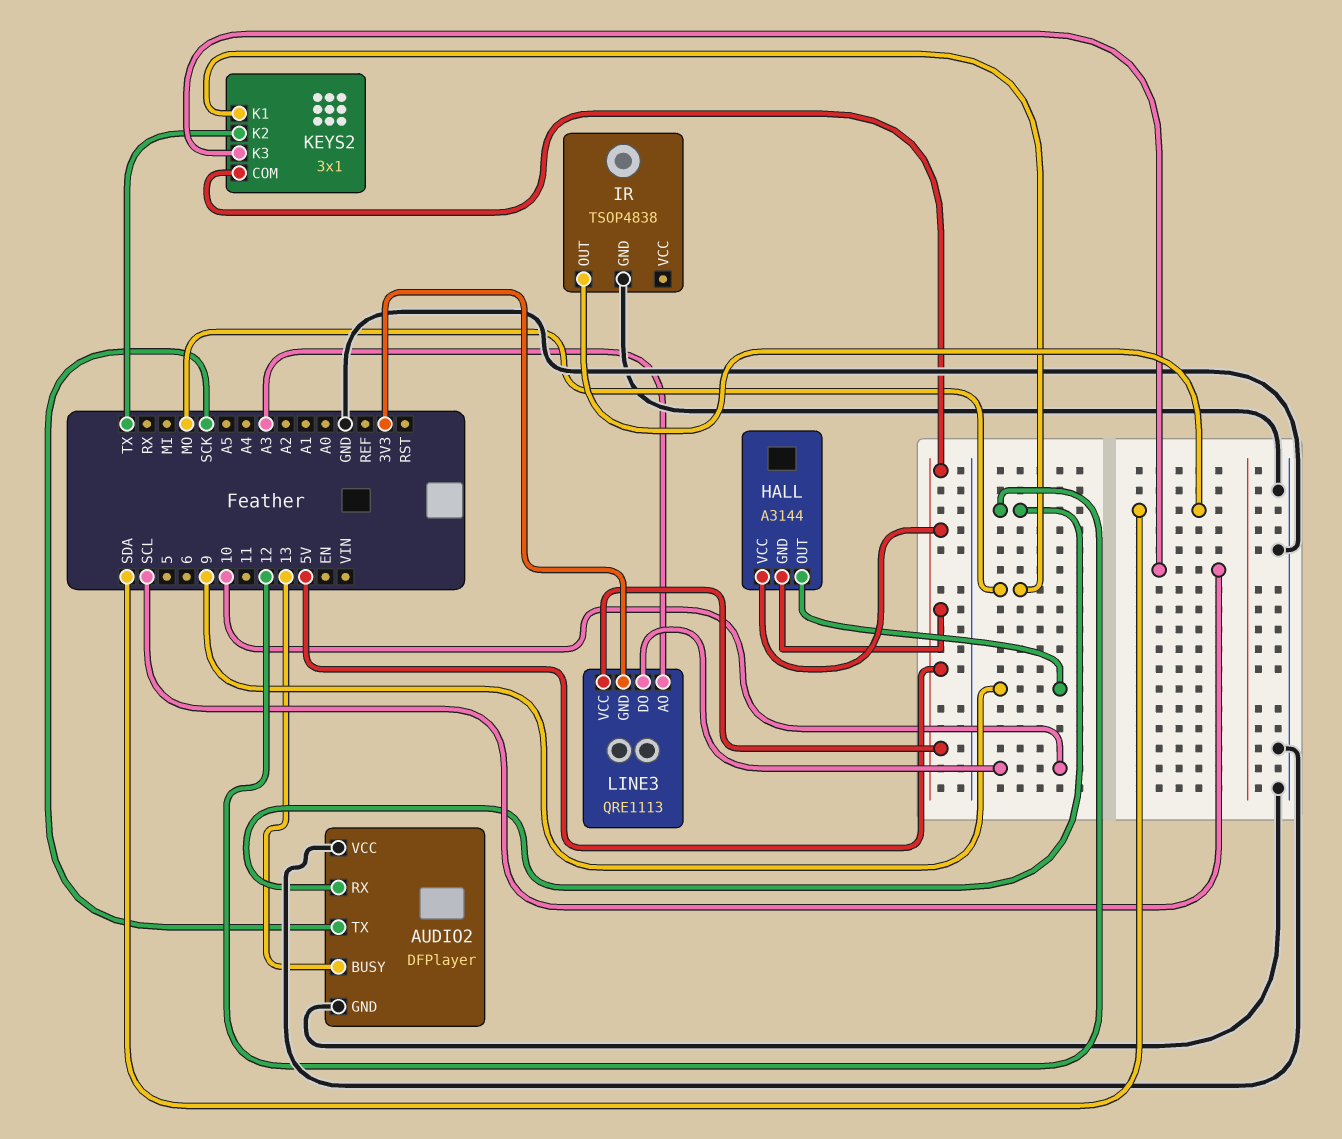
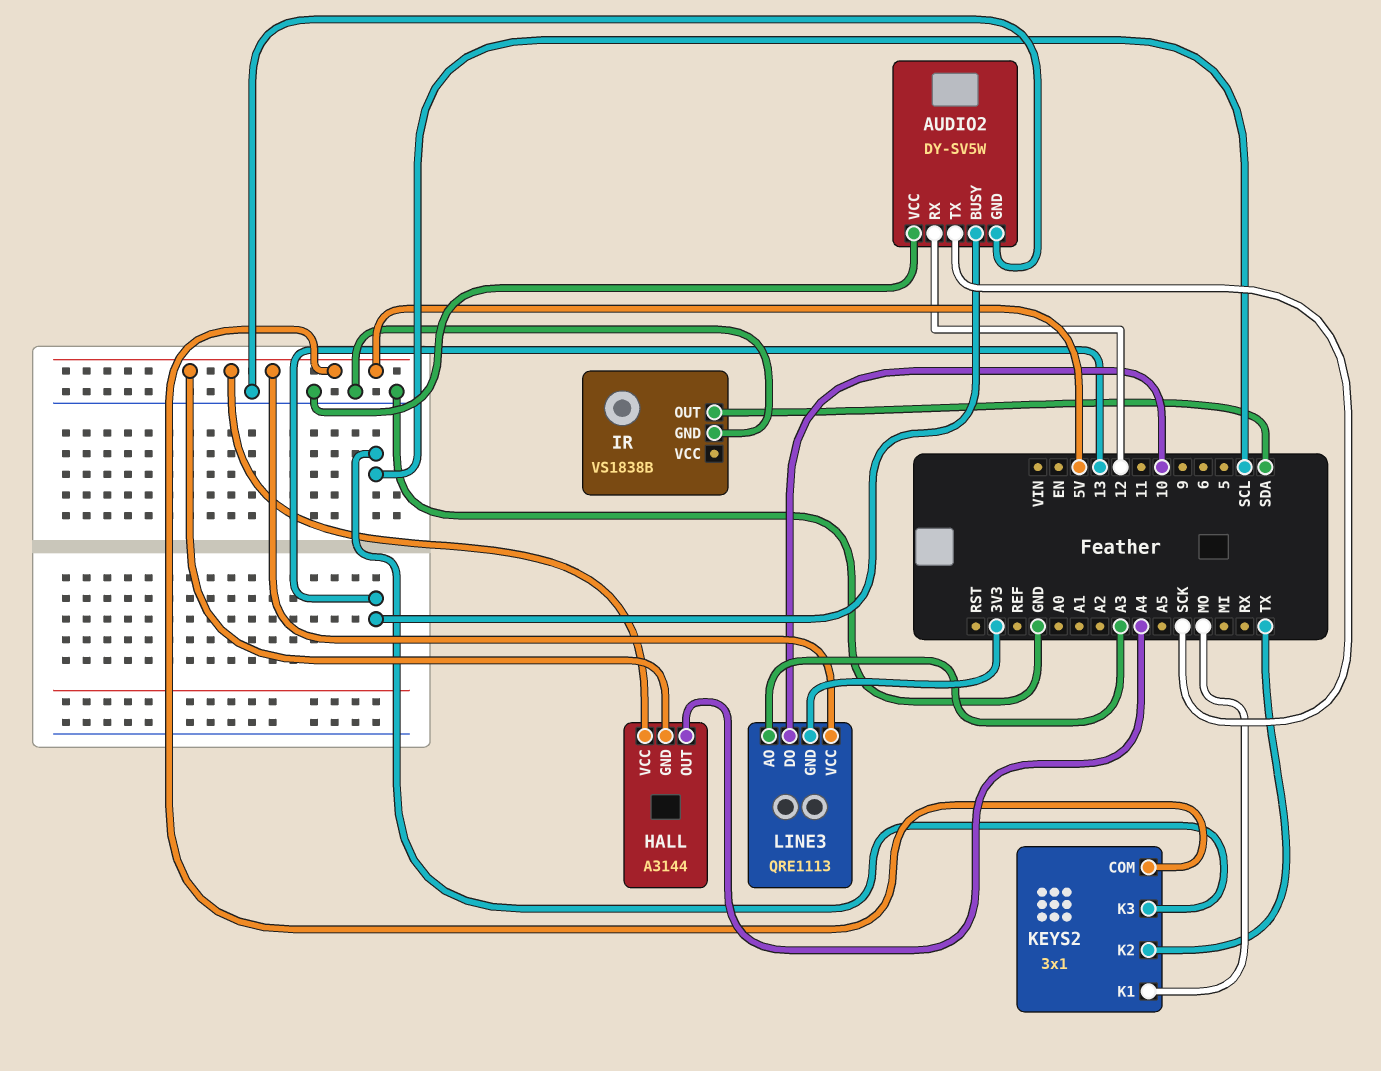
AUDIO2: DFPlayer -> DY-SV5W
HALL pin OUT: 9 -> A4
IR: TSOP4838 -> VS1838B

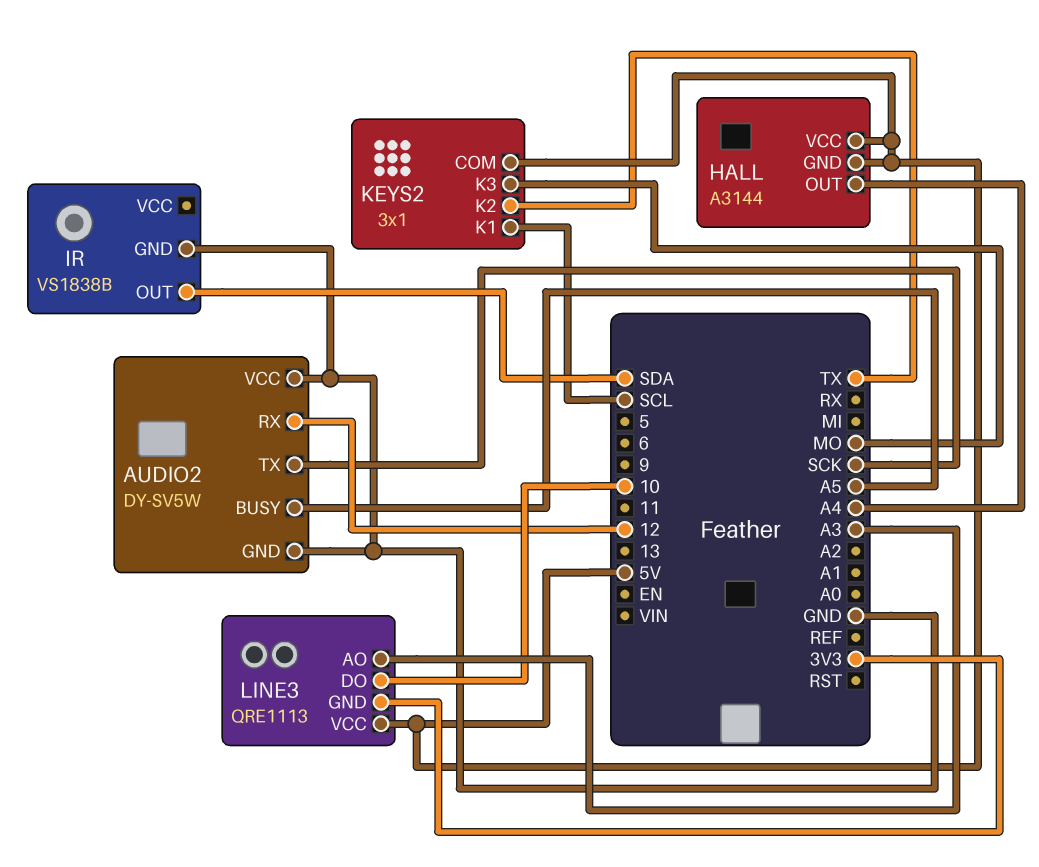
AUDIO2 pin BUSY: 13 -> A5
KEYS2 pin K1: MO -> SCL
KEYS2 pin K3: SCL -> MO

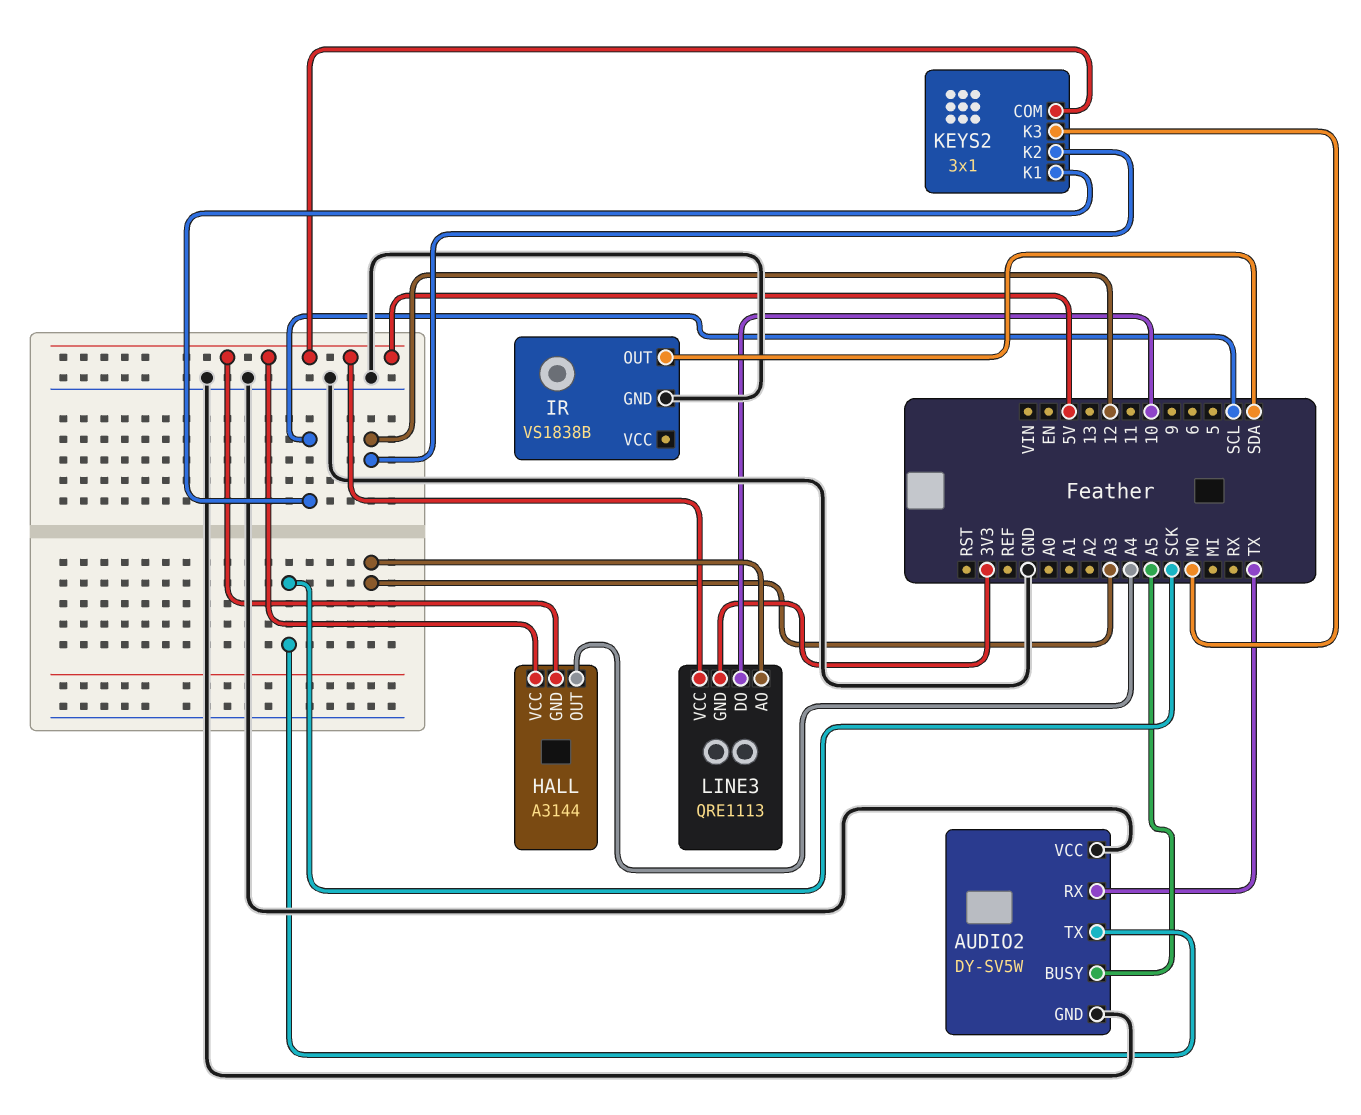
AUDIO2 pin RX: 12 -> TX
KEYS2 pin K2: TX -> 12

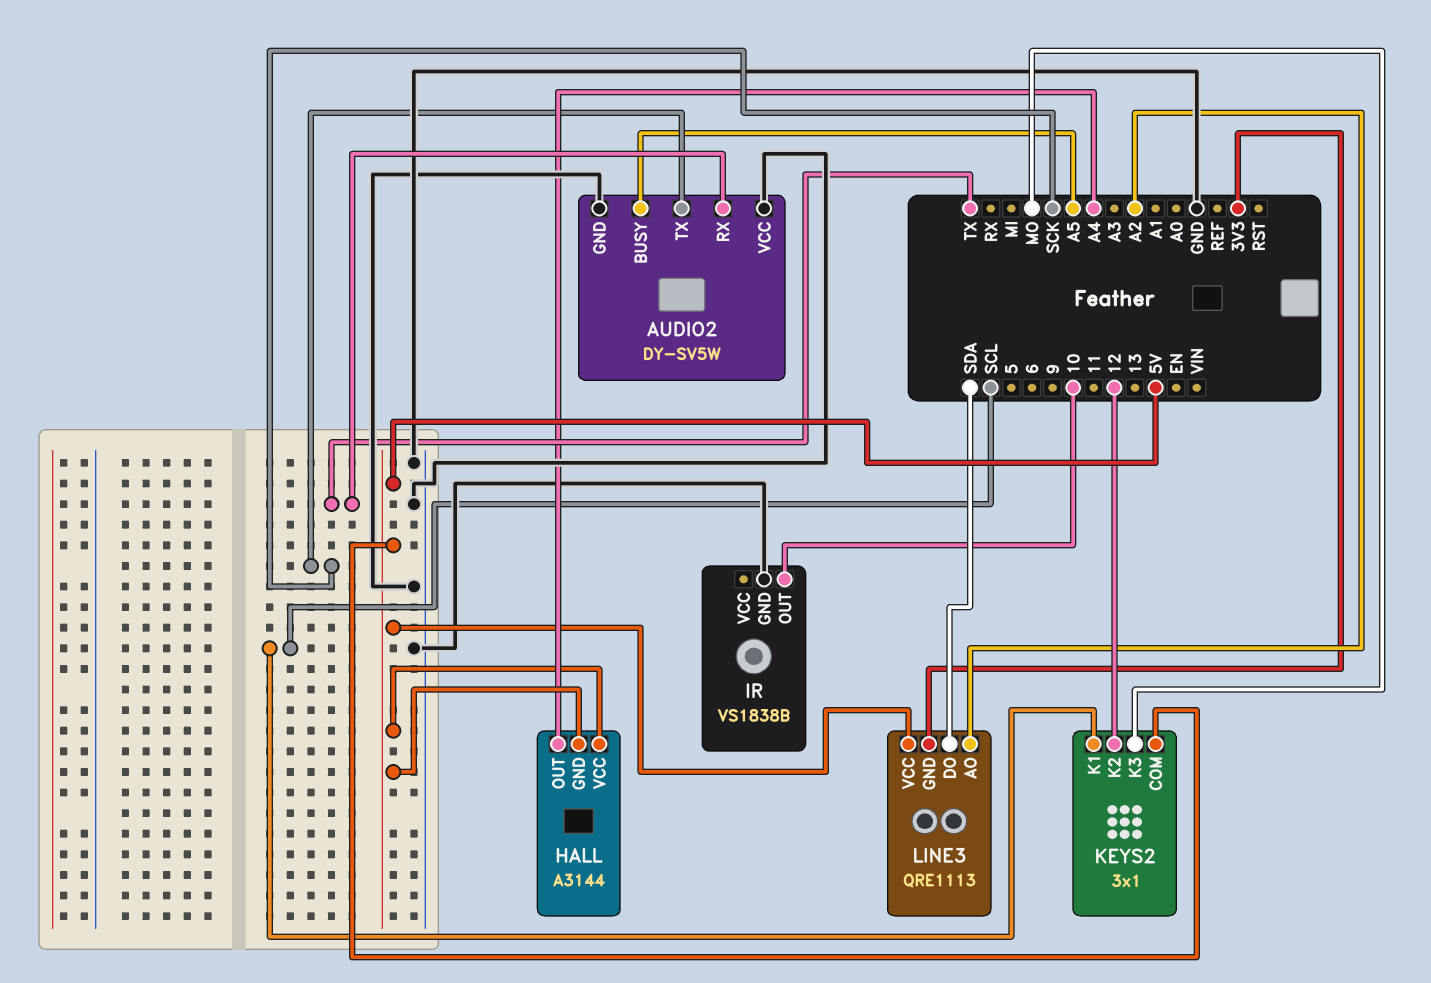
IR pin OUT: SDA -> 10
LINE3 pin AO: A3 -> A2
LINE3 pin DO: 10 -> SDA

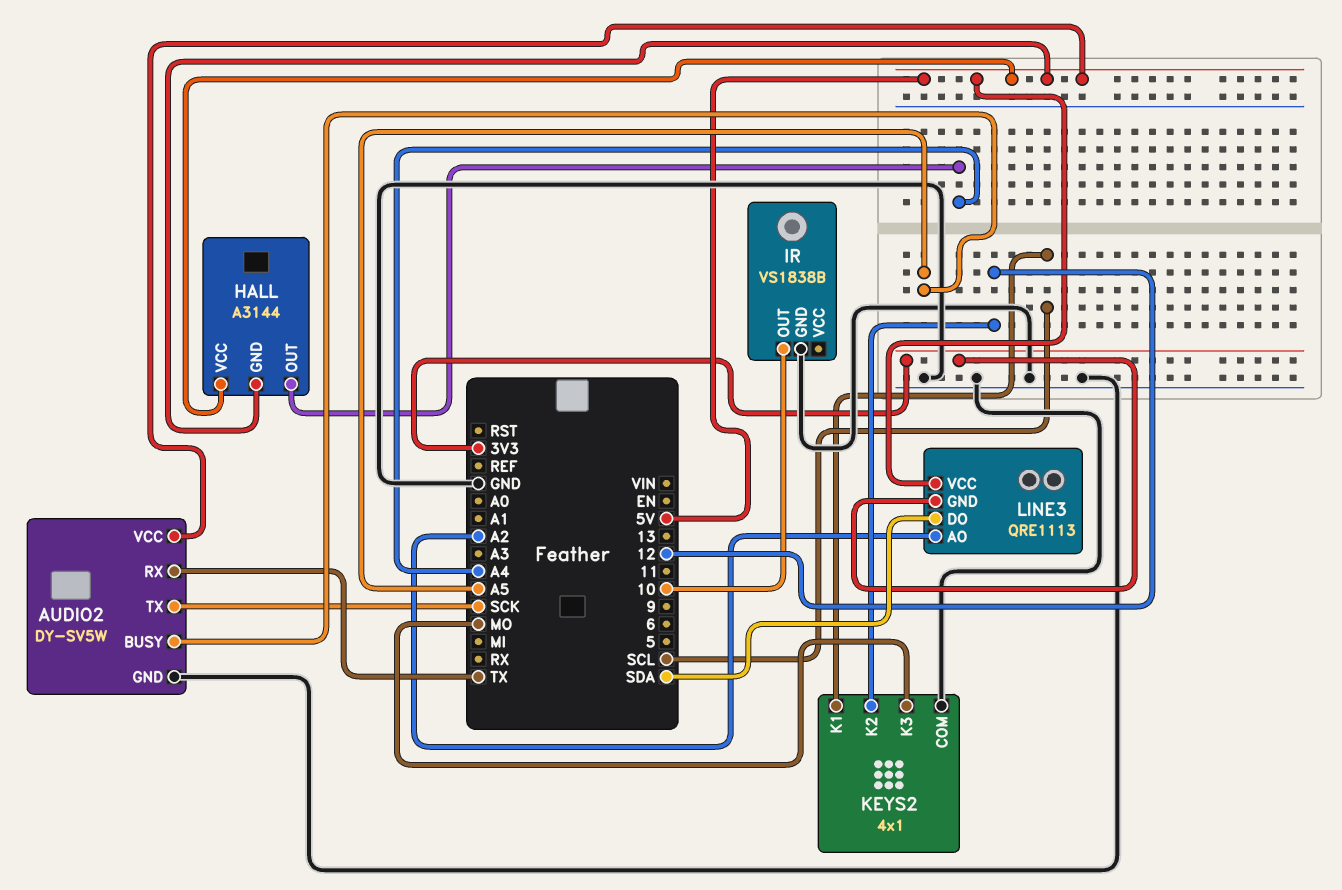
AUDIO2 pin VCC: GND -> 5V
KEYS2: 3x1 -> 4x1
KEYS2 pin COM: 5V -> GND

